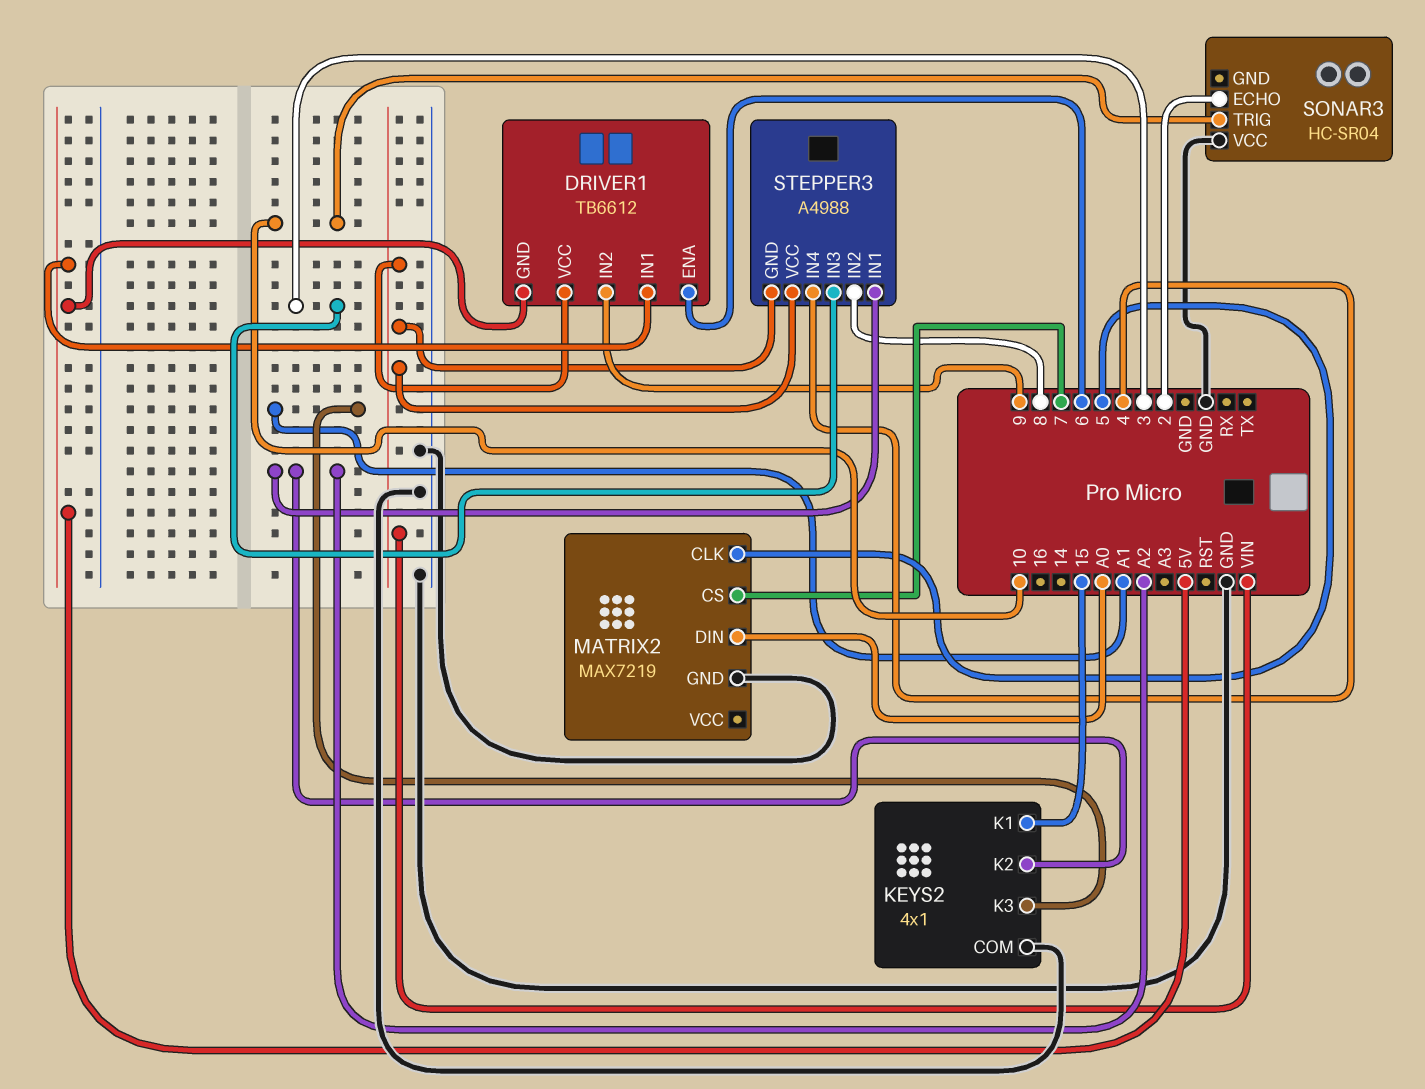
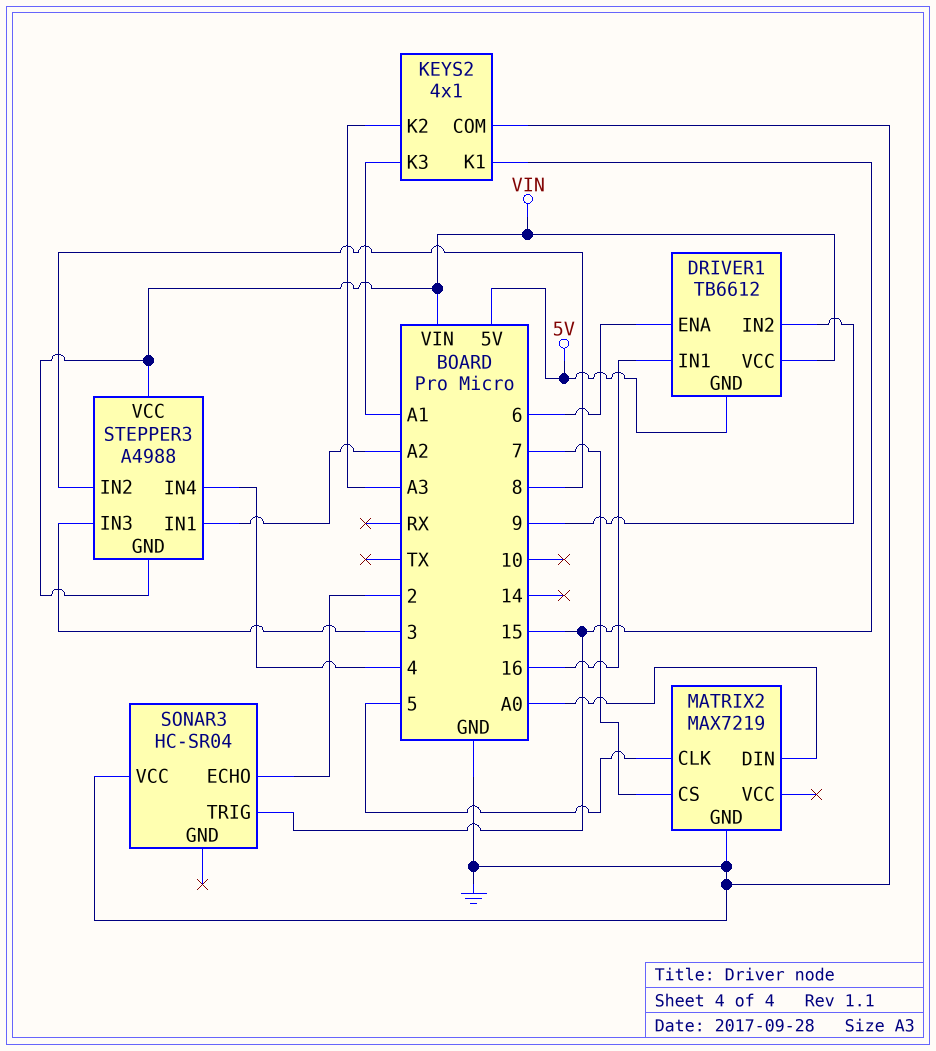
DRIVER1 pin IN1: 5V -> 16
KEYS2 pin K2: A2 -> A3
SONAR3 pin TRIG: 10 -> 15

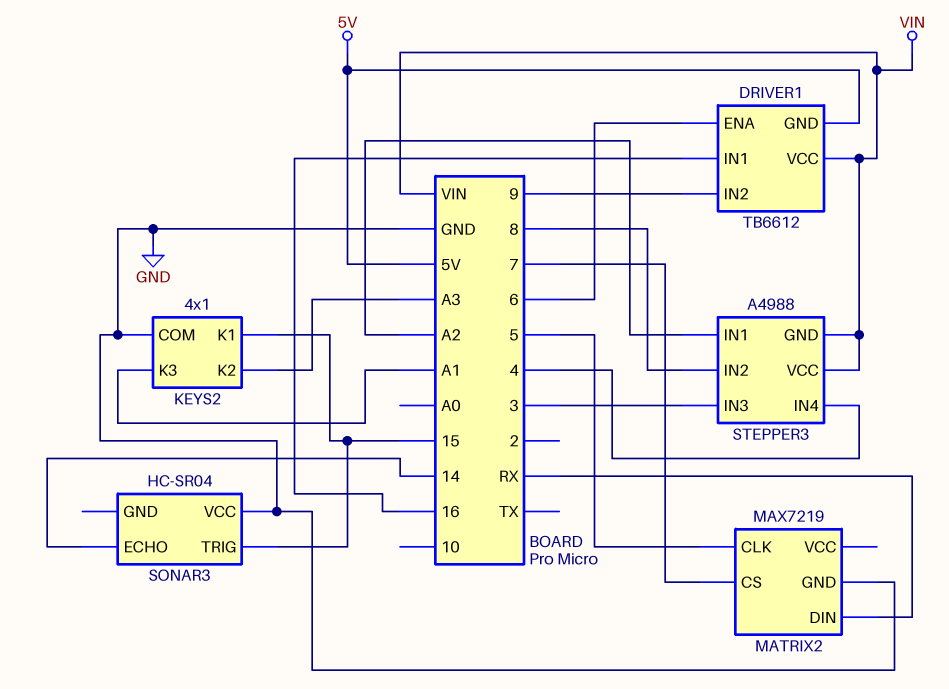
MATRIX2 pin DIN: A0 -> RX
SONAR3 pin ECHO: 2 -> 14

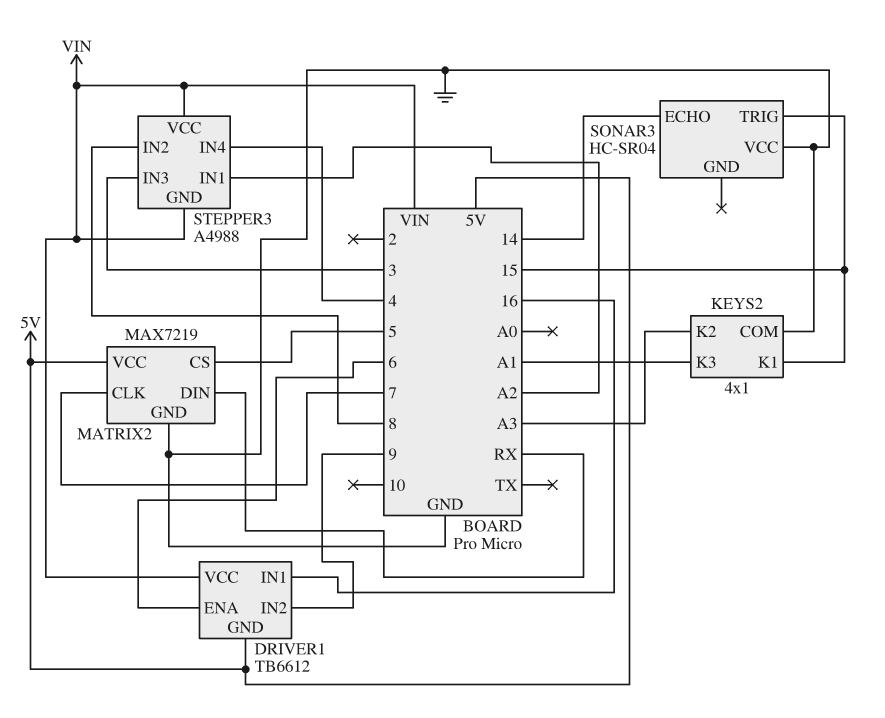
MATRIX2 pin CLK: 5 -> 7
MATRIX2 pin CS: 7 -> 5
MATRIX2 pin VCC: none -> 5V

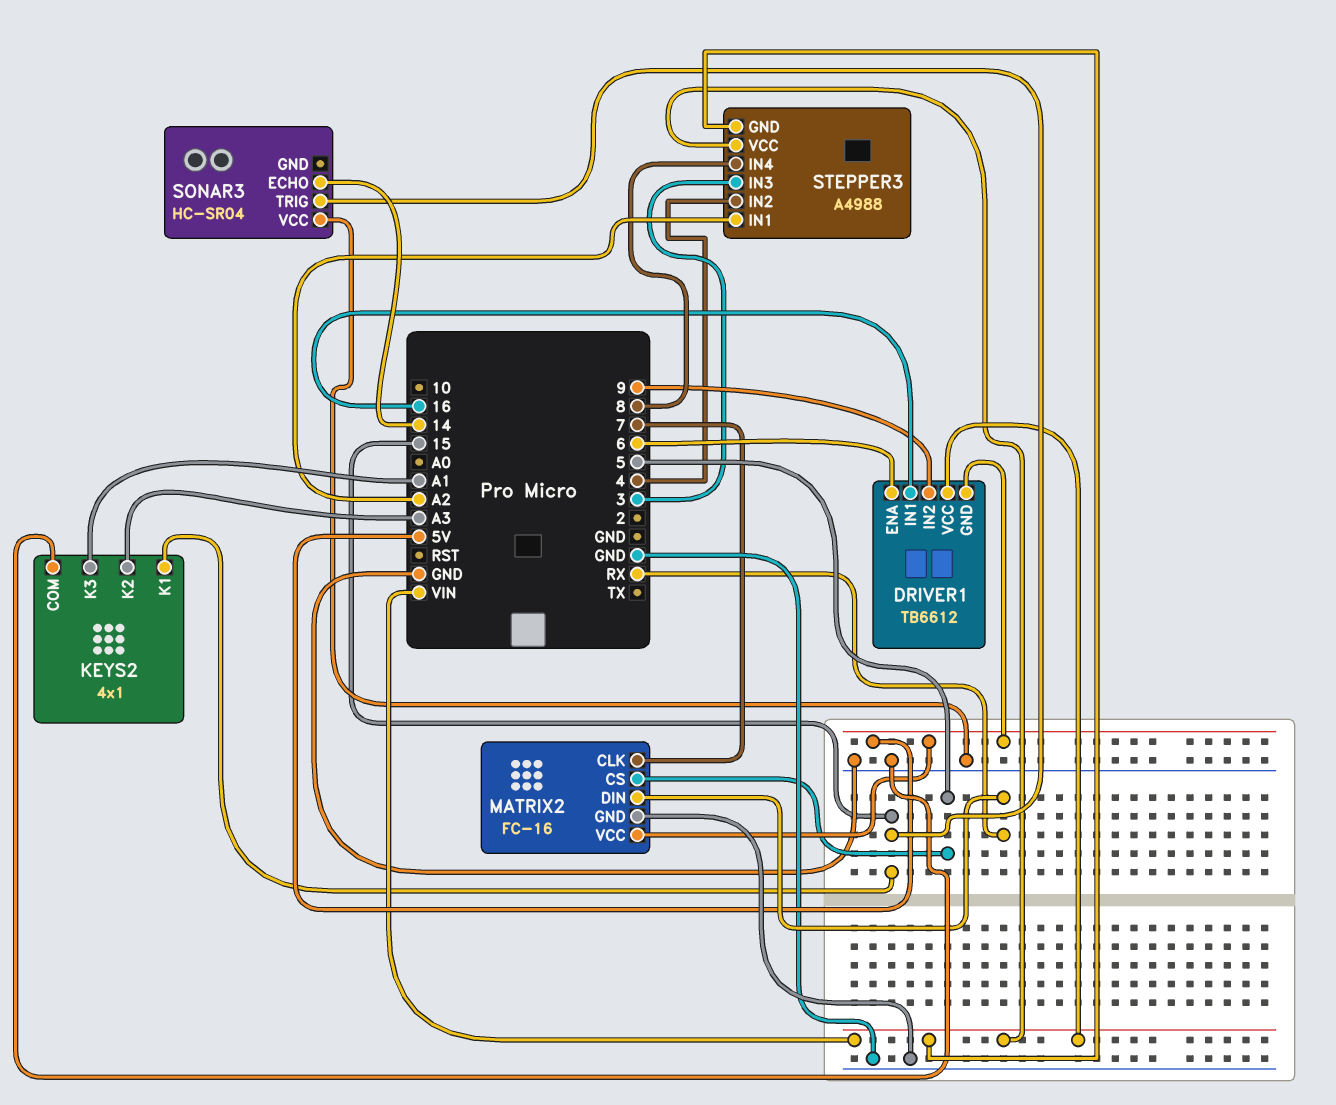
MATRIX2: MAX7219 -> FC-16
STEPPER3 pin IN2: 8 -> 4
STEPPER3 pin IN4: 4 -> 8

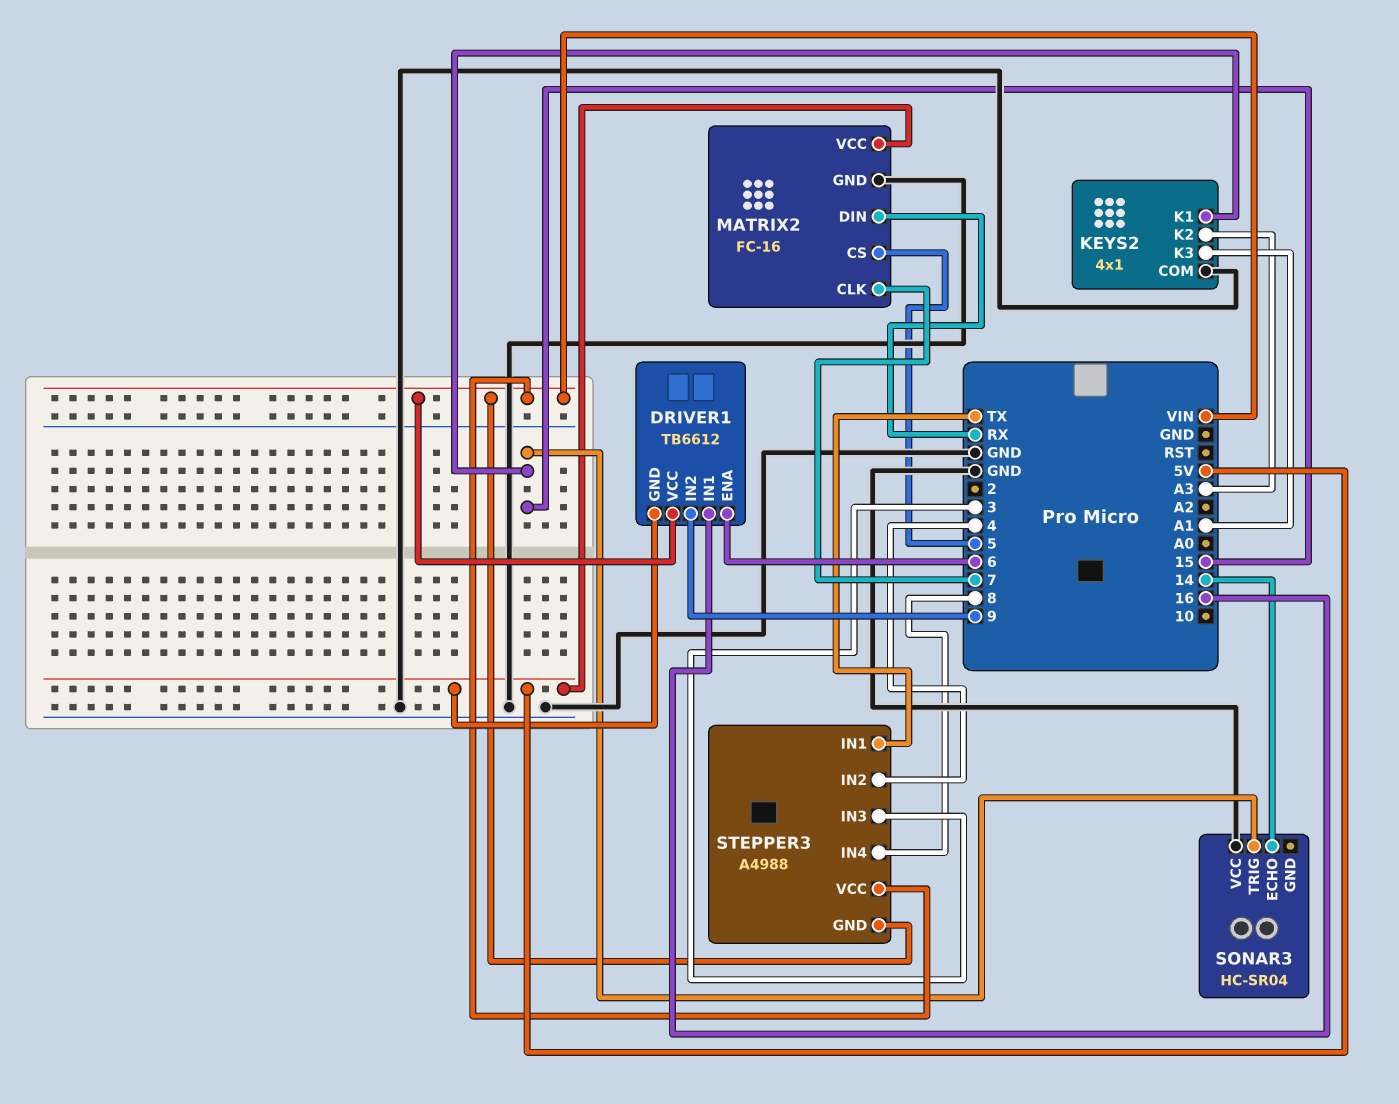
STEPPER3 pin IN1: A2 -> TX

